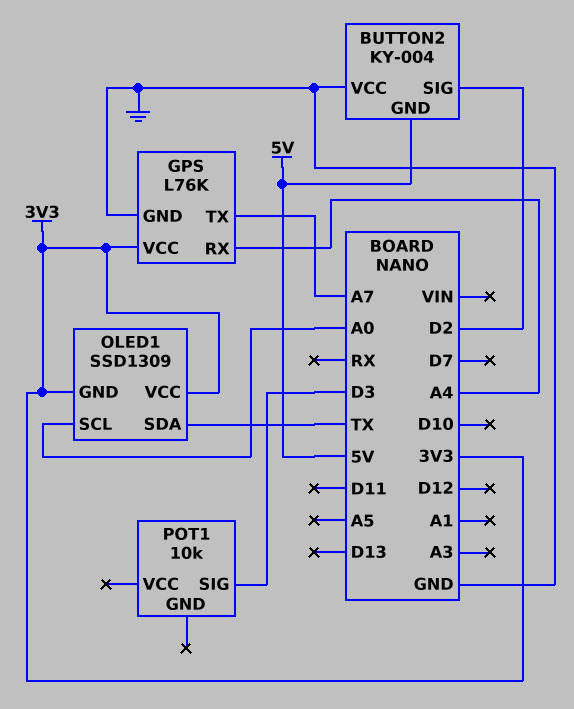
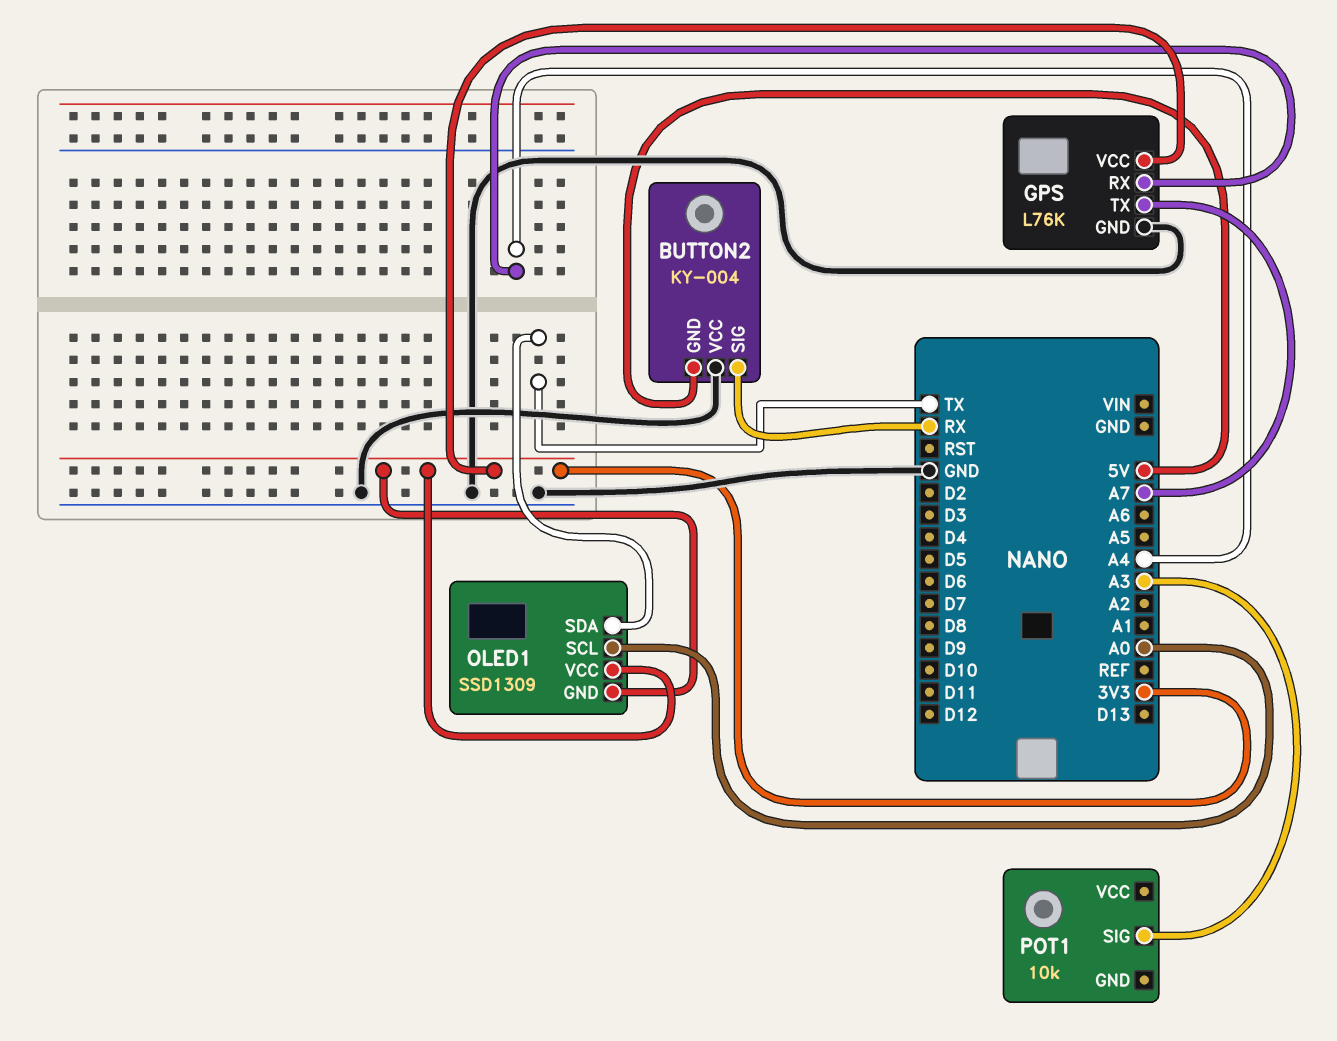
BUTTON2 pin SIG: D2 -> RX
POT1 pin SIG: D3 -> A3

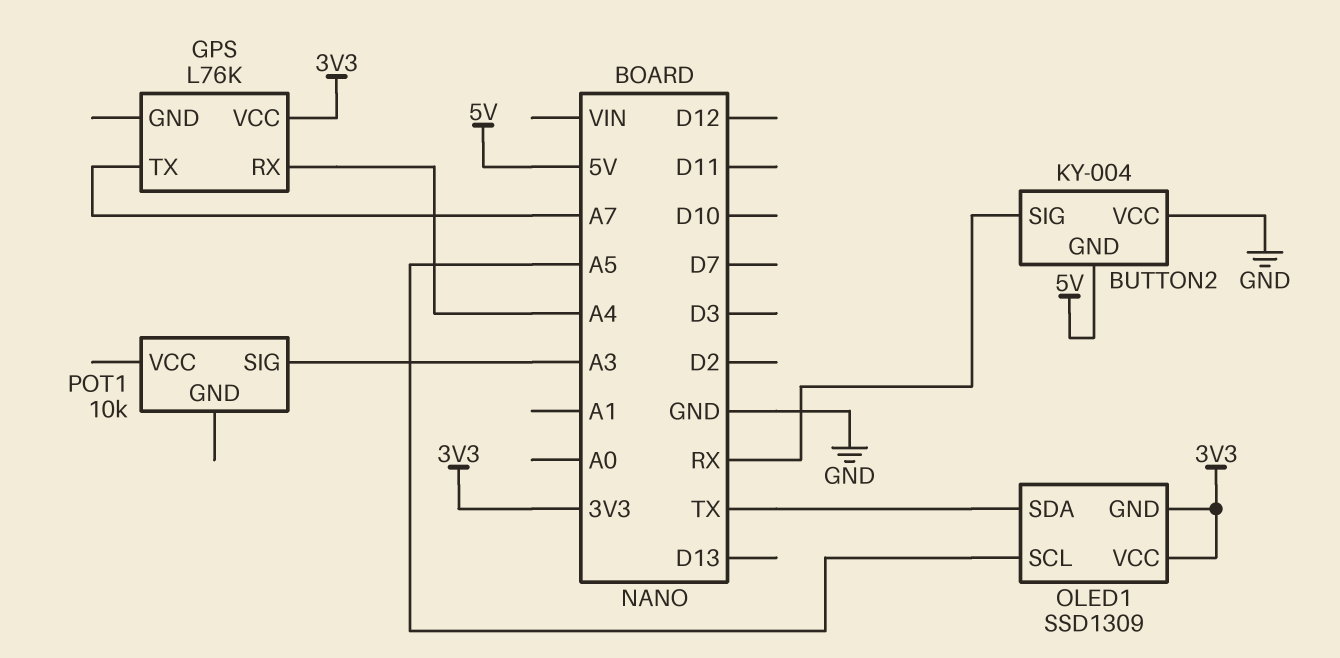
GPS pin GND: GND -> none
OLED1 pin SCL: A0 -> A5

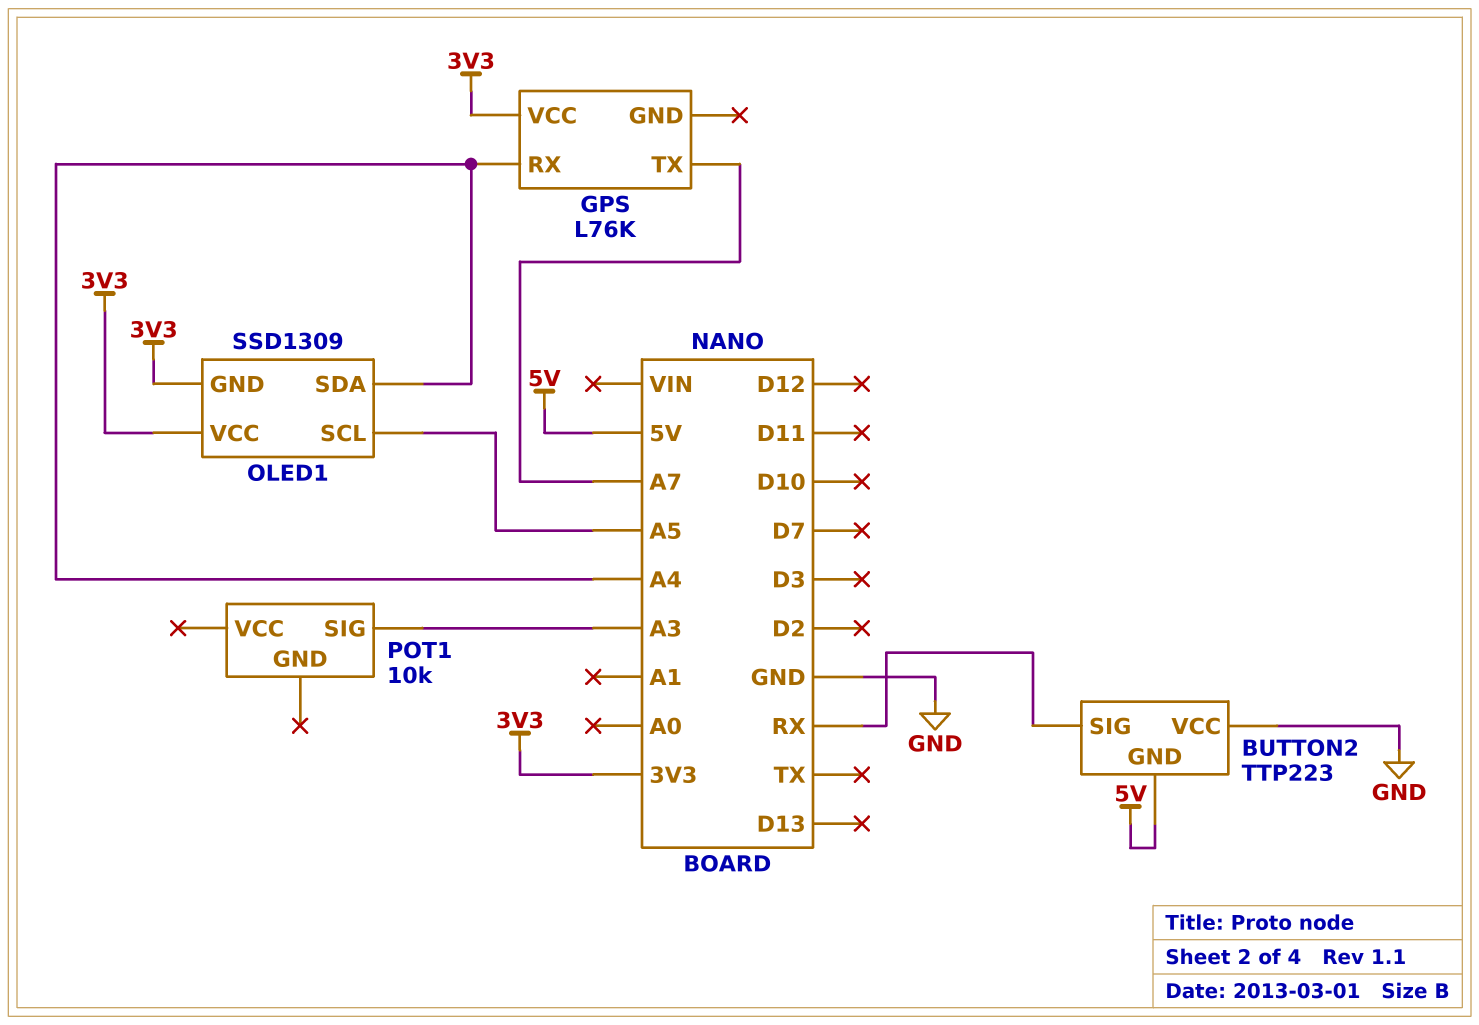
BUTTON2: KY-004 -> TTP223
OLED1 pin SDA: TX -> A4

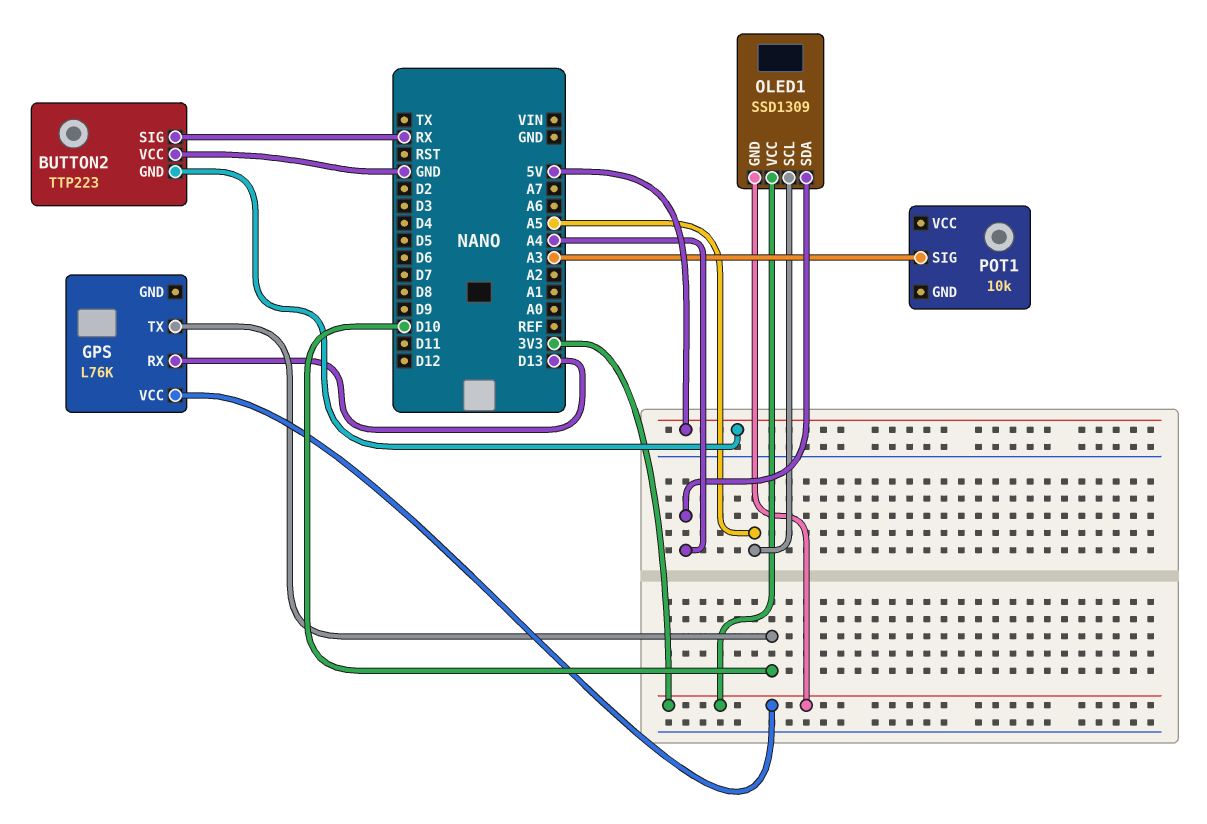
GPS pin RX: A4 -> D13
GPS pin TX: A7 -> D10

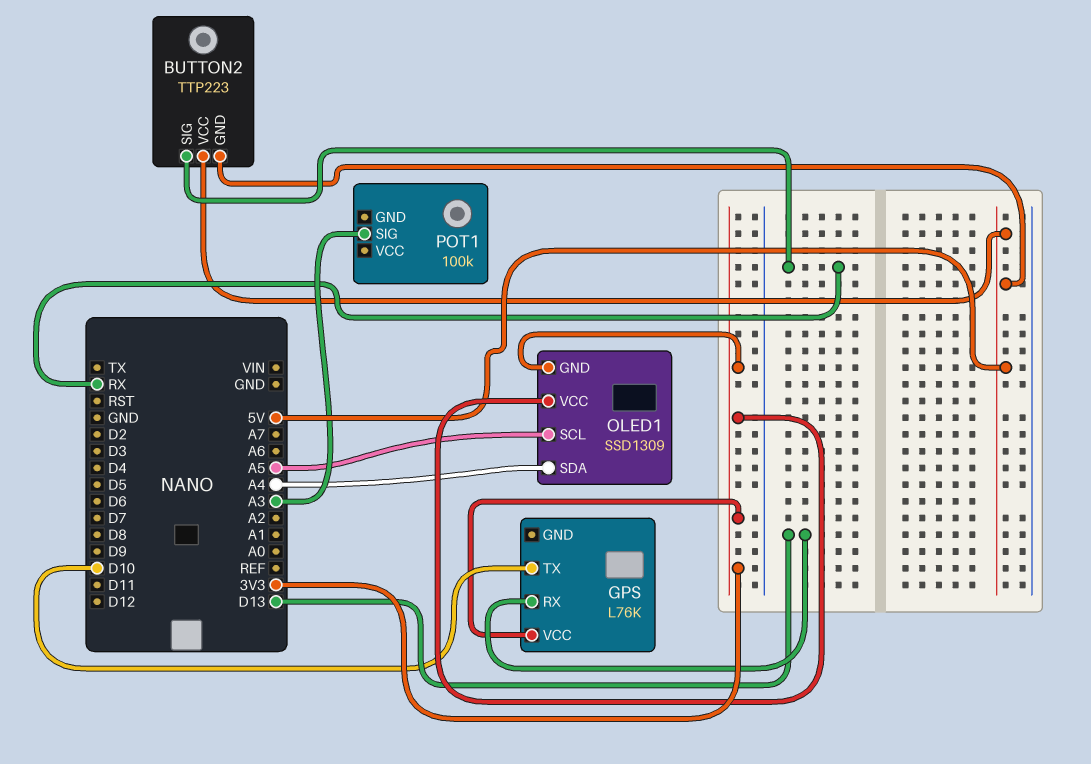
BUTTON2 pin VCC: GND -> 5V
POT1: 10k -> 100k

